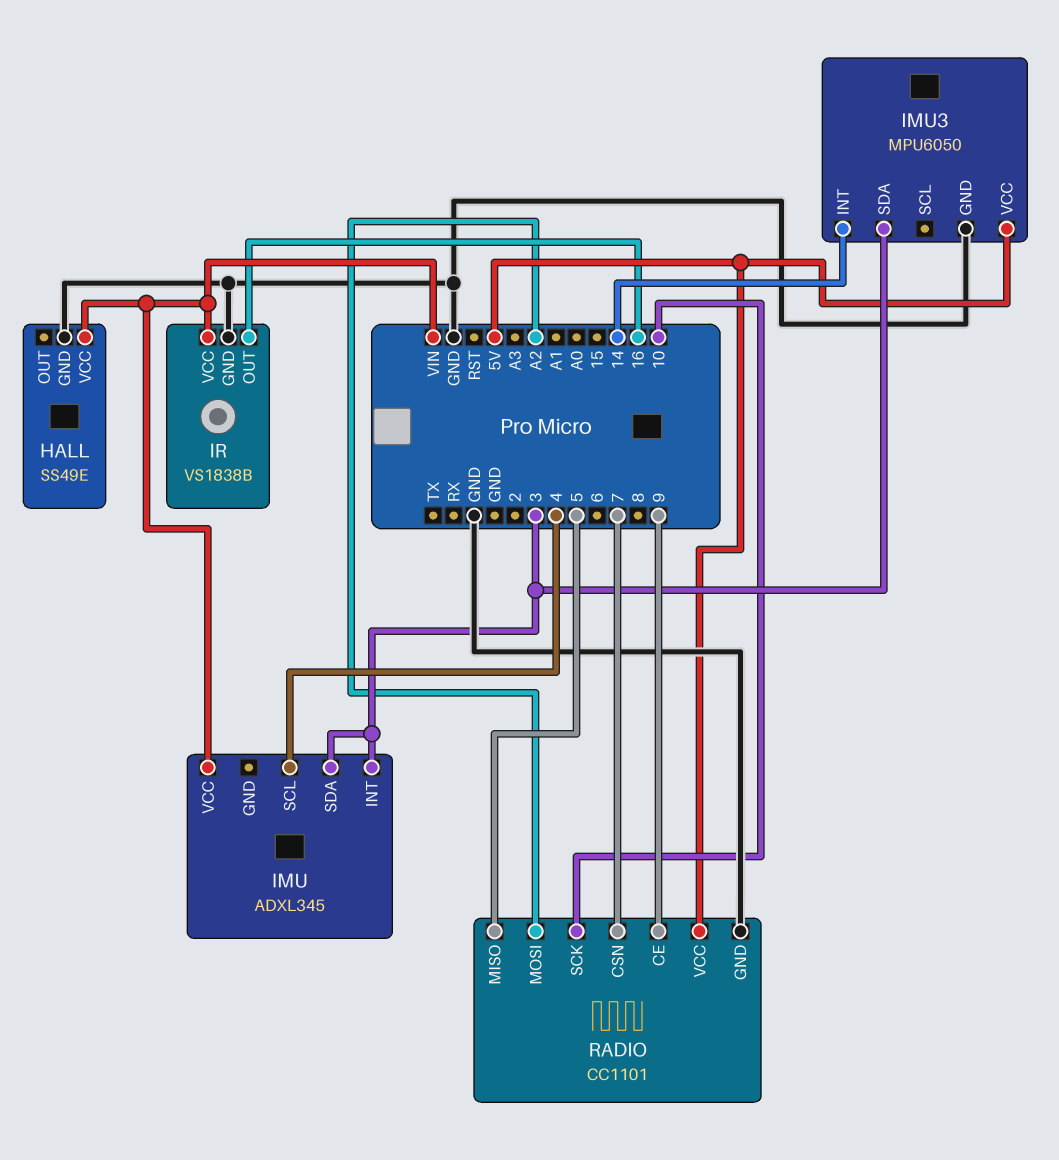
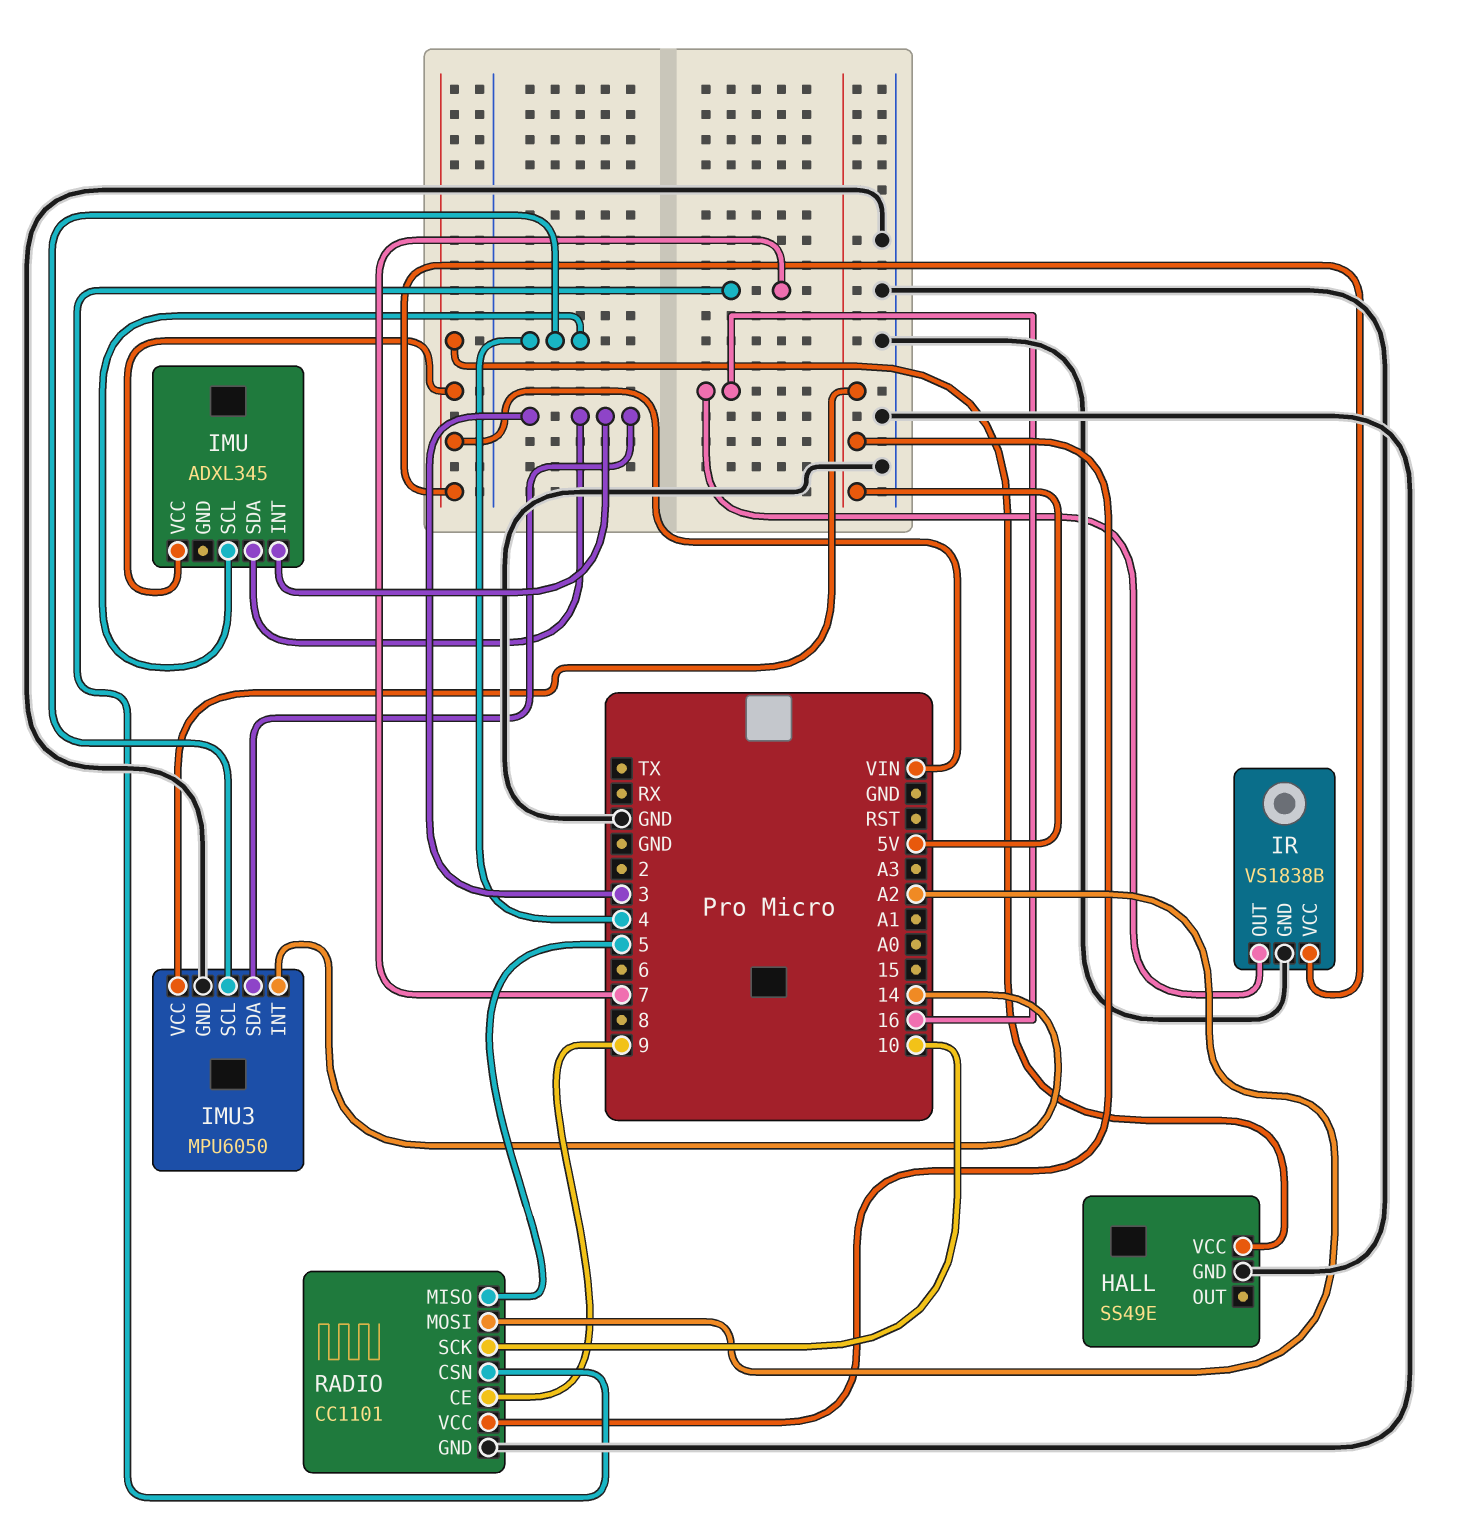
IMU3 pin SCL: none -> 4

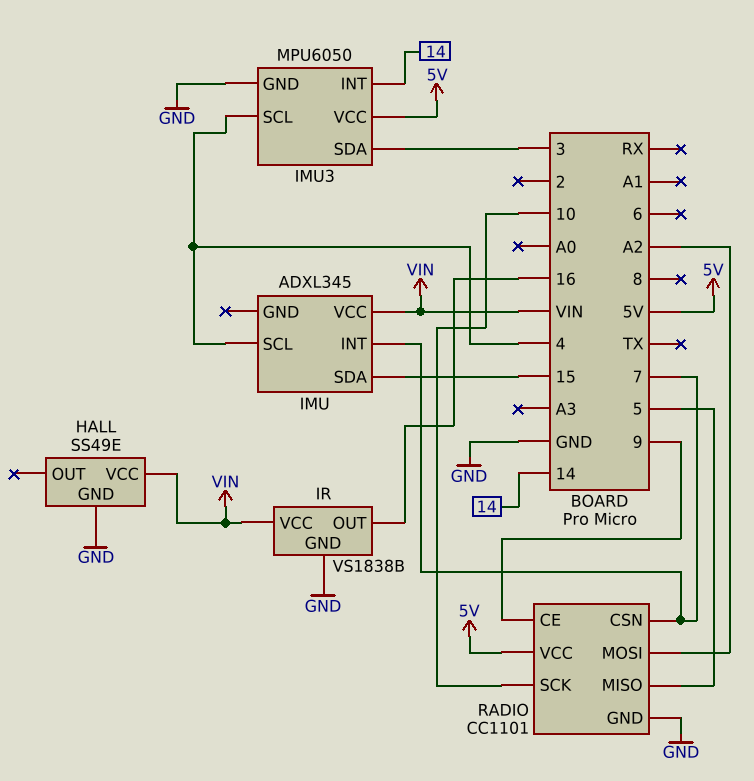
IMU pin INT: 3 -> 7
IMU pin SDA: 3 -> 15

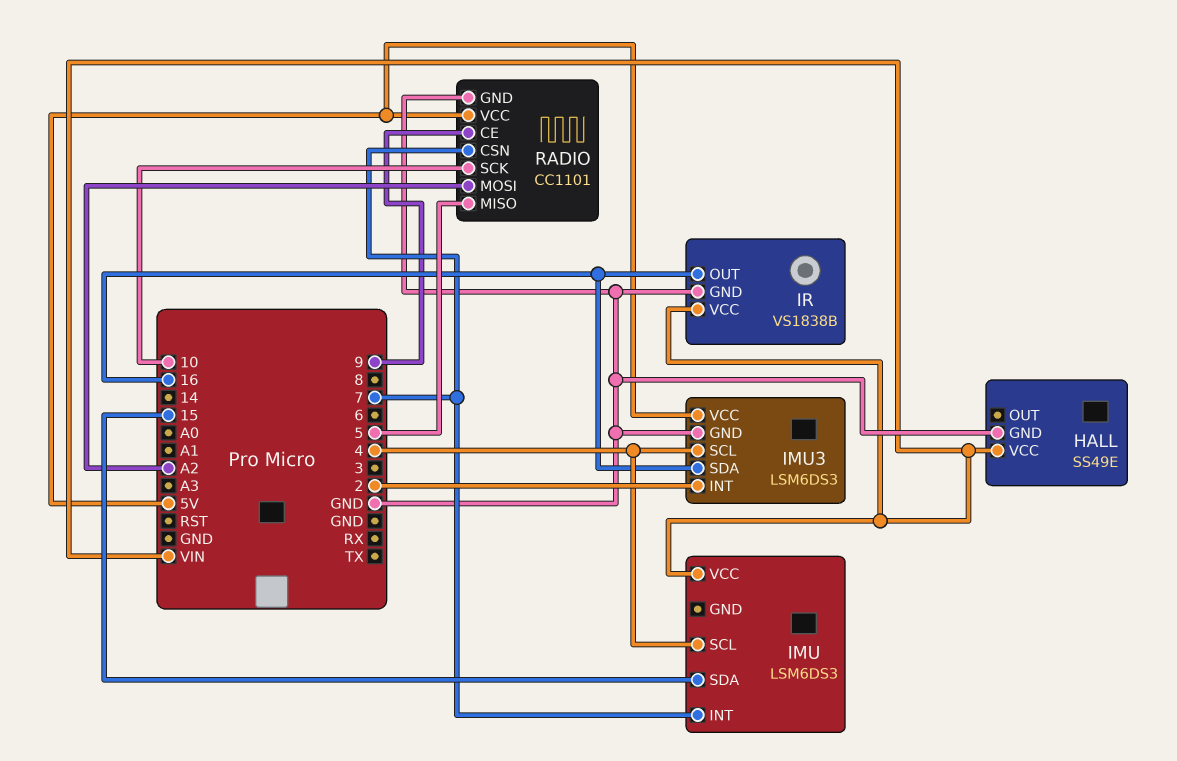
IMU: ADXL345 -> LSM6DS3
IMU3: MPU6050 -> LSM6DS3
IMU3 pin INT: 14 -> 2
IMU3 pin SDA: 3 -> 16

